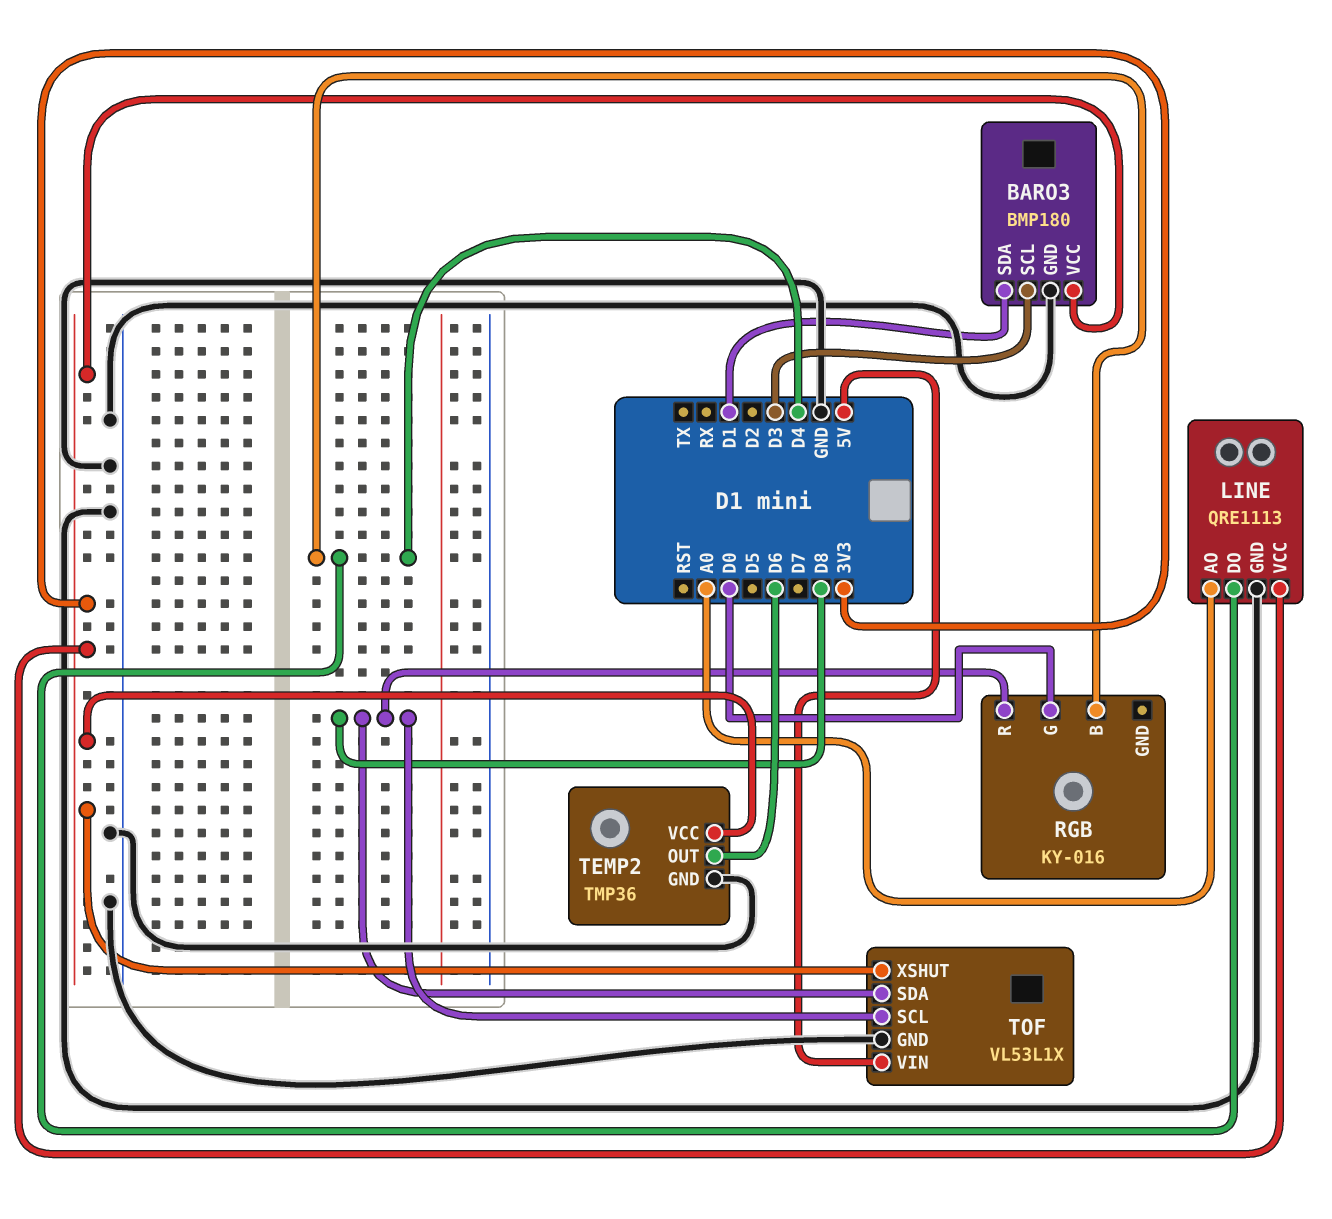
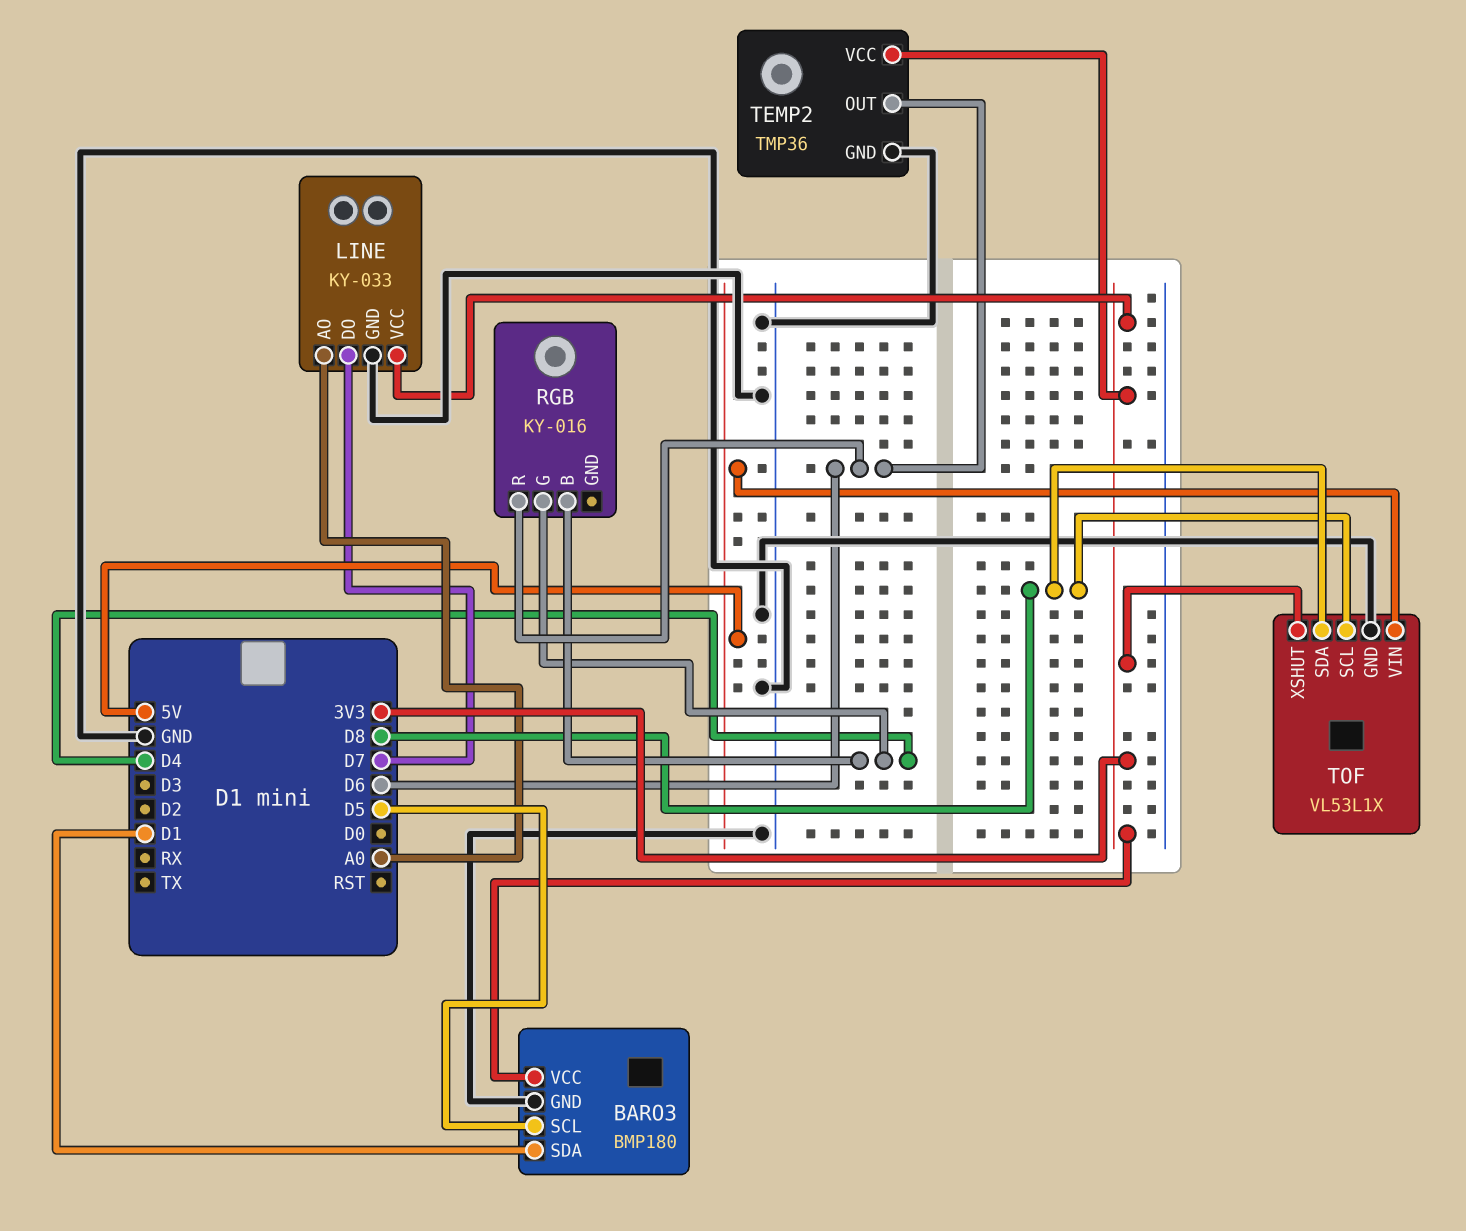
BARO3 pin SCL: D3 -> D5
LINE: QRE1113 -> KY-033
LINE pin DO: D4 -> D7
RGB pin G: D0 -> D4
RGB pin R: D8 -> D6

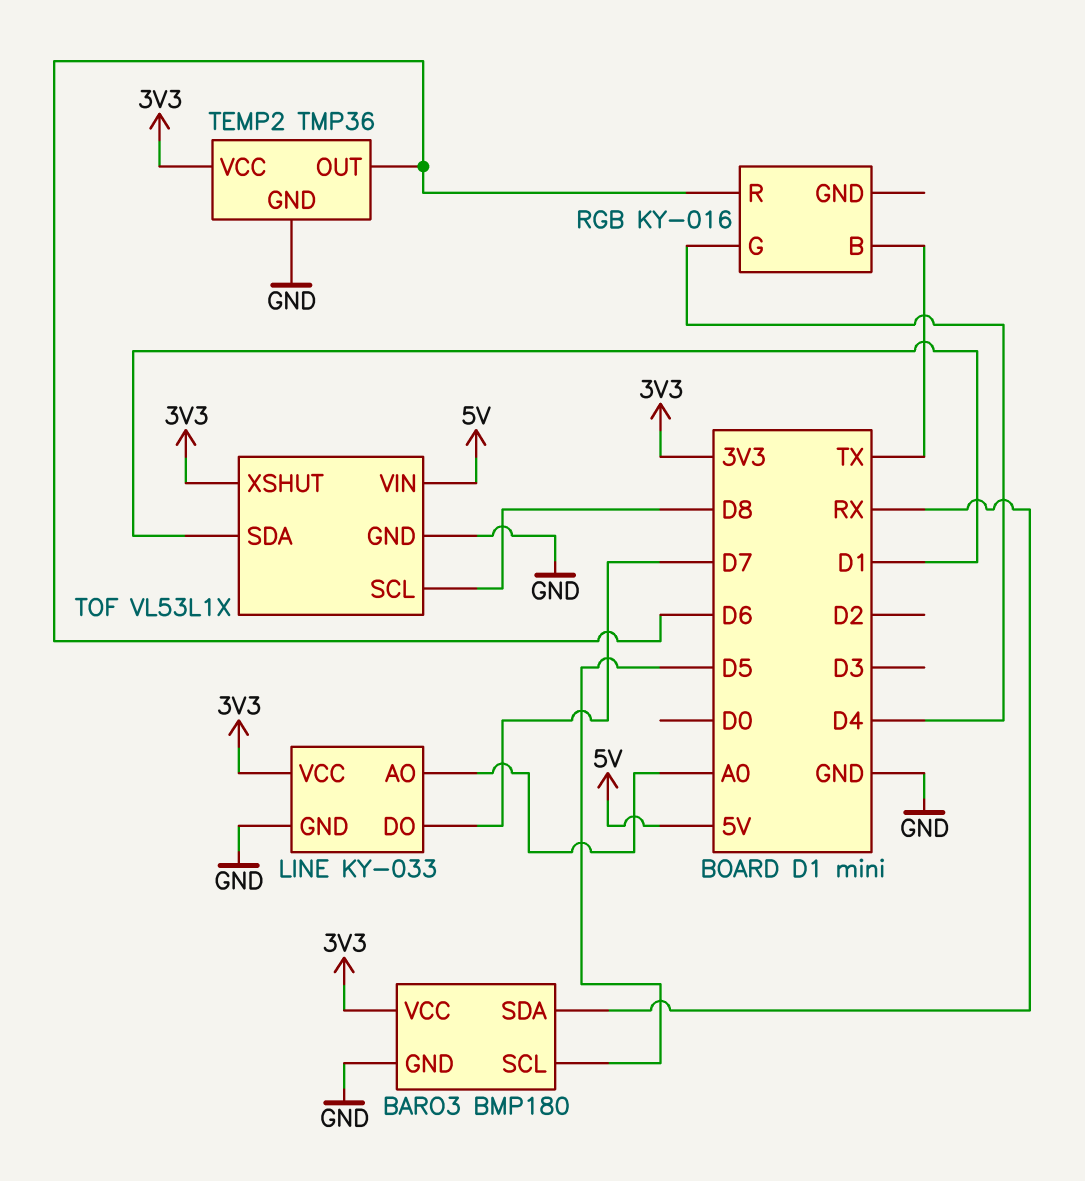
BARO3 pin SDA: D1 -> RX
RGB pin B: D4 -> TX
TOF pin SDA: D8 -> D1

